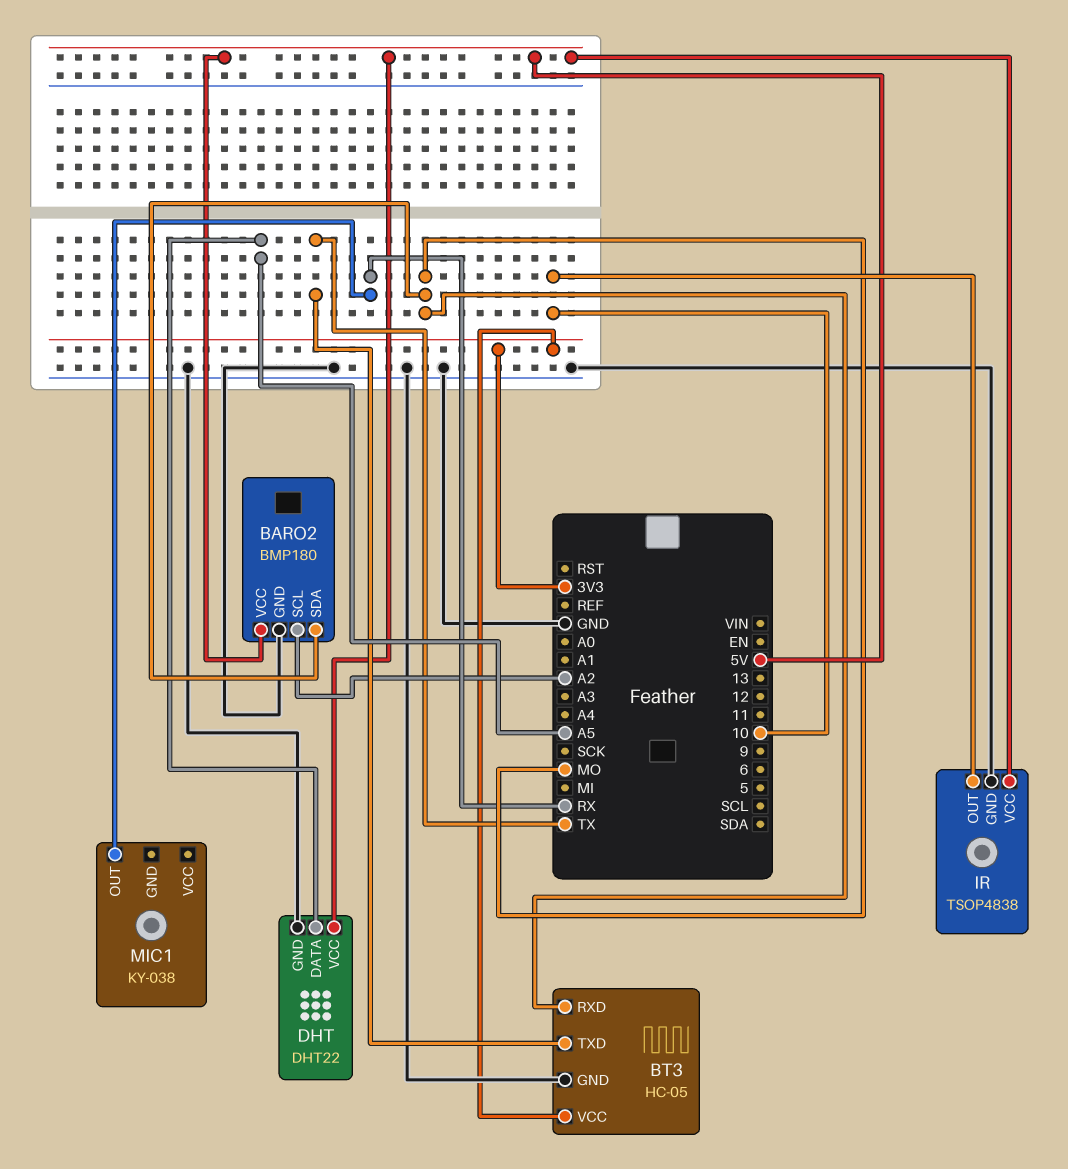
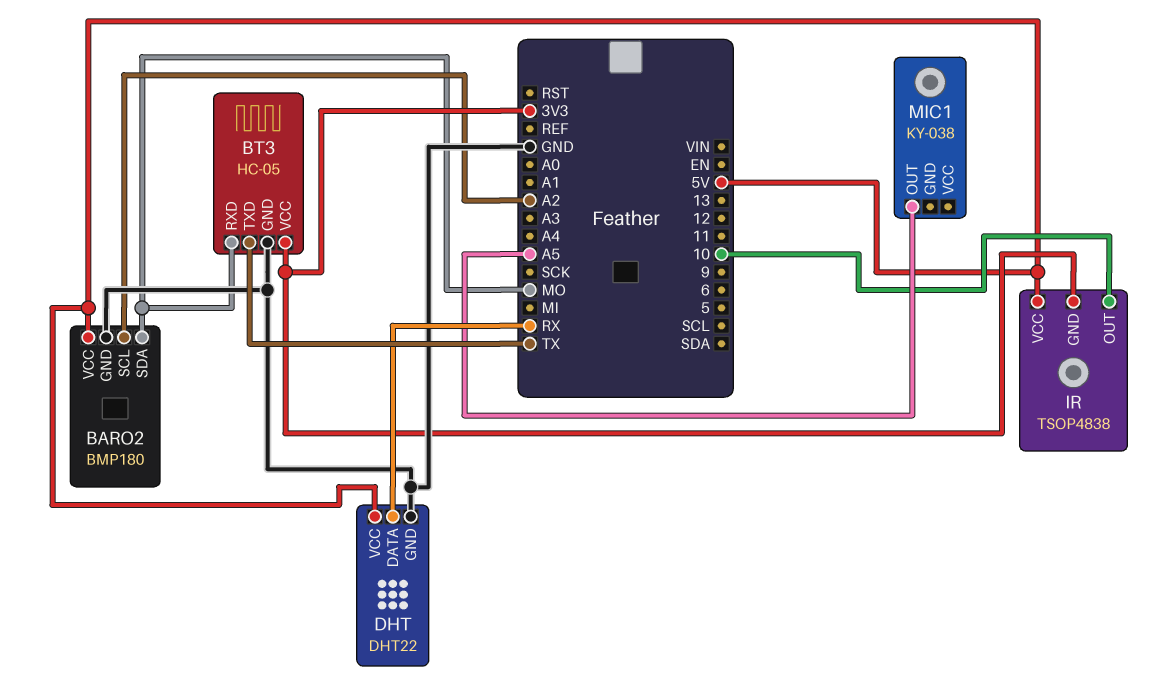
DHT pin DATA: A5 -> RX
IR pin GND: GND -> 3V3
MIC1 pin OUT: RX -> A5

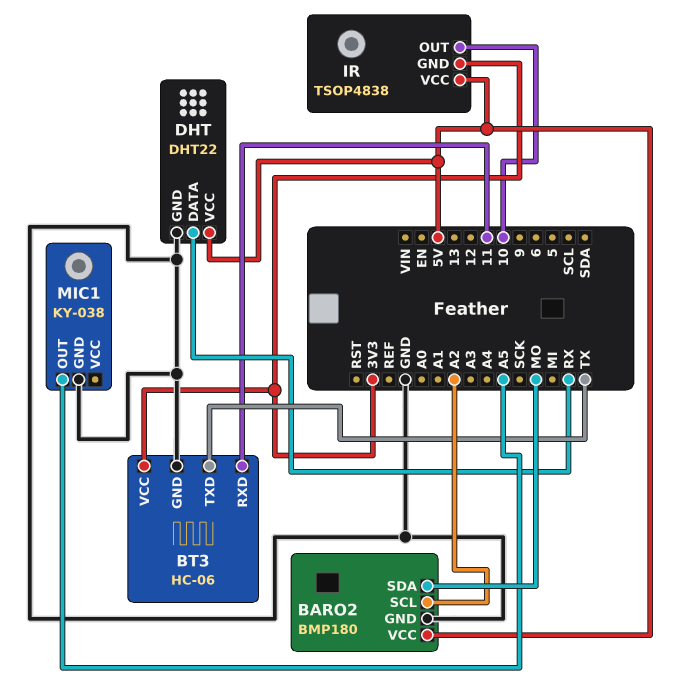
BT3: HC-05 -> HC-06
BT3 pin RXD: MO -> 11
MIC1 pin GND: none -> GND

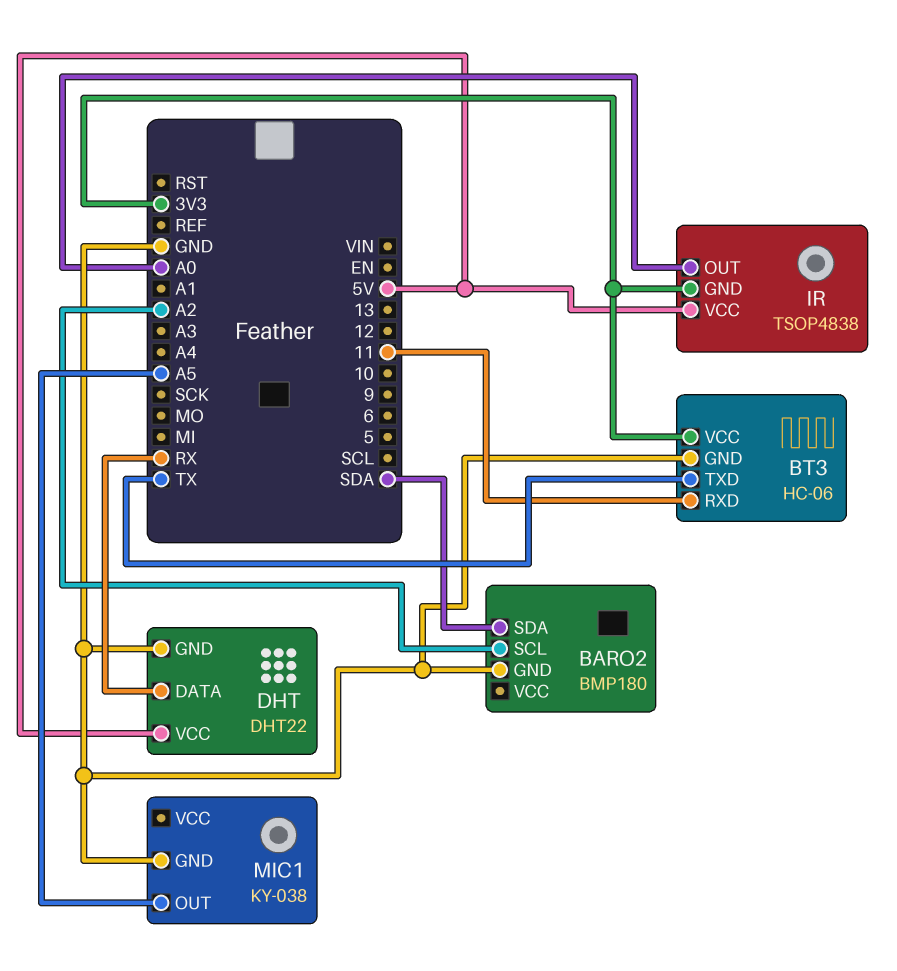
BARO2 pin SDA: MO -> SDA
BARO2 pin VCC: 5V -> none
IR pin OUT: 10 -> A0

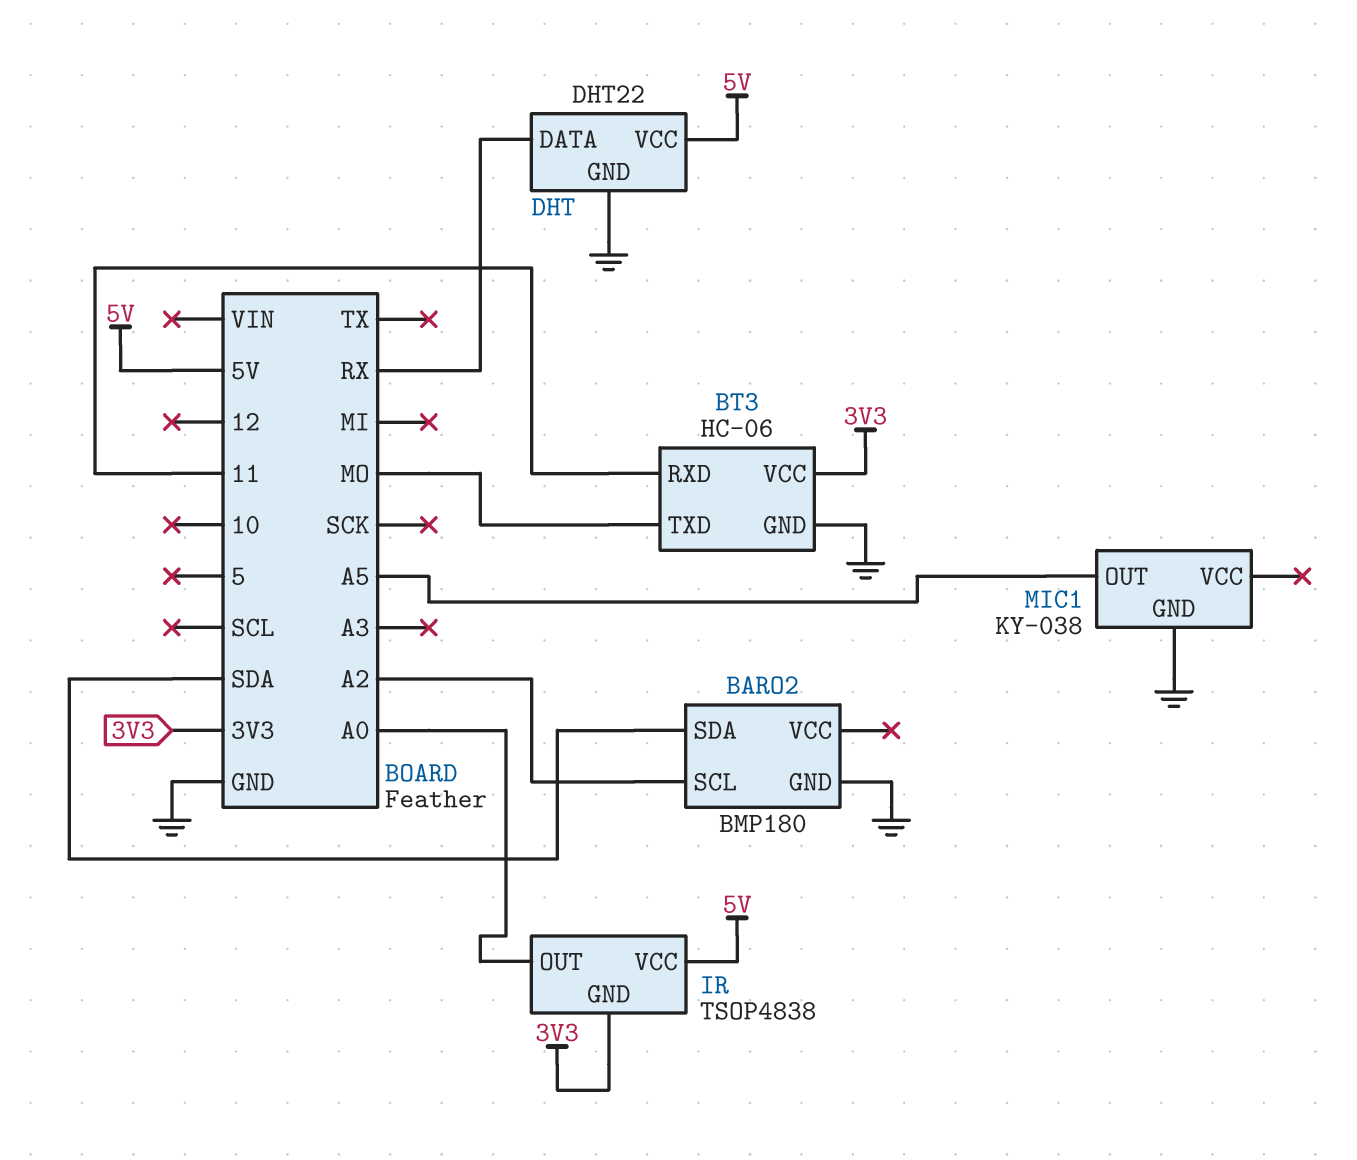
BT3 pin TXD: TX -> MO

